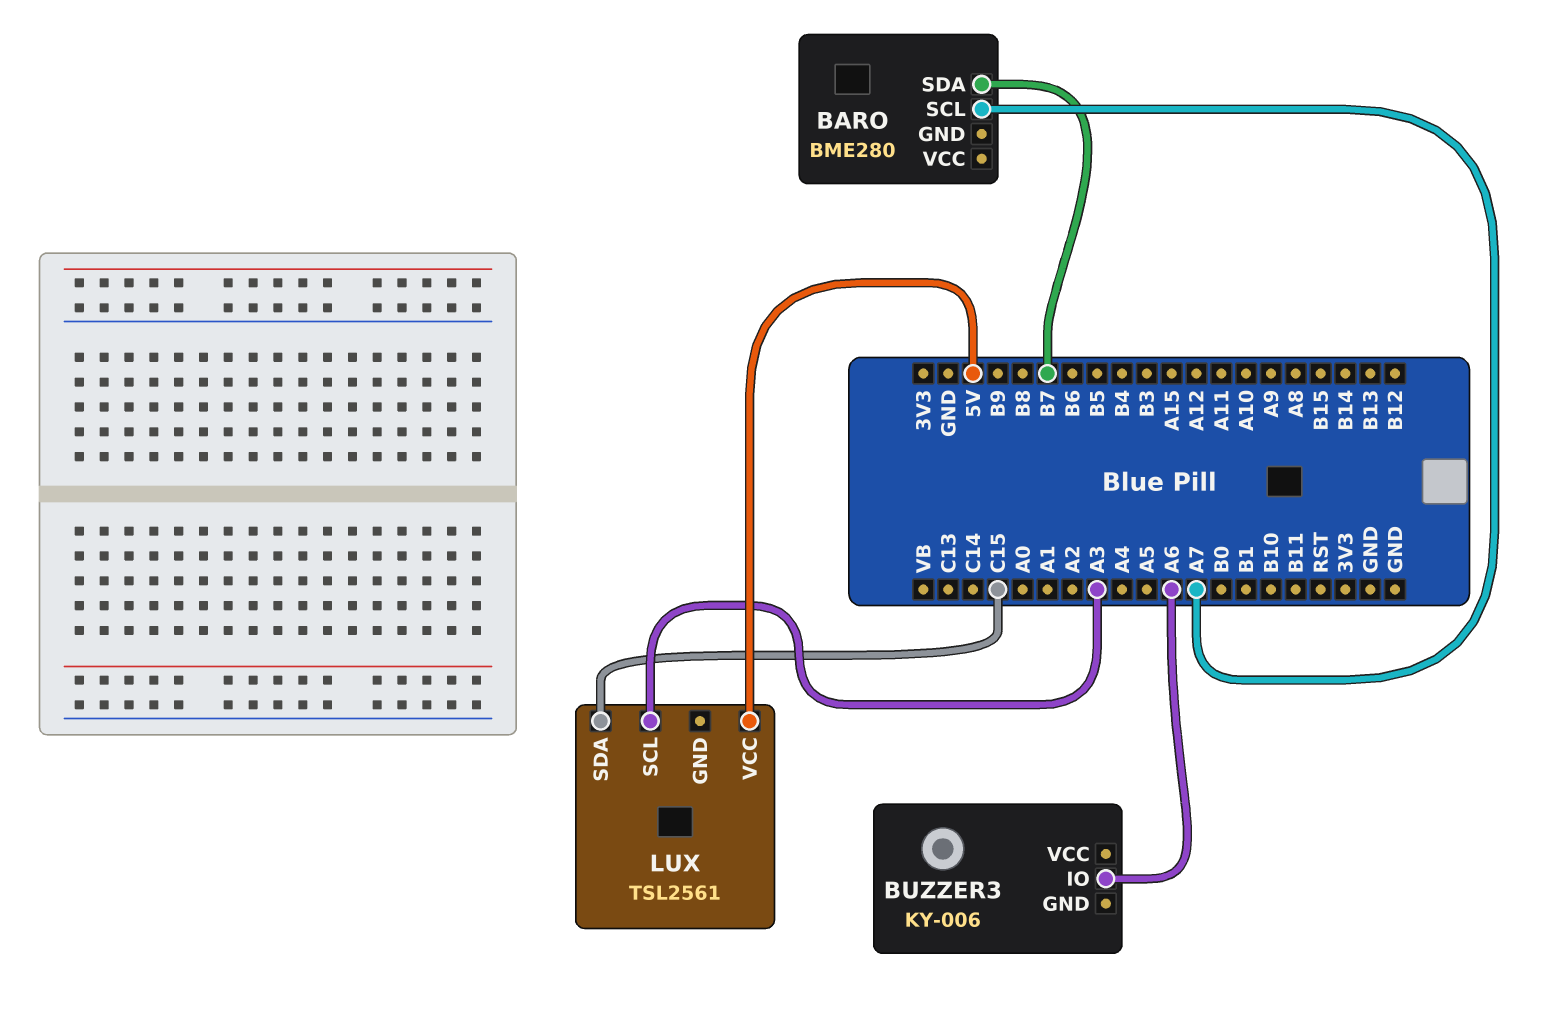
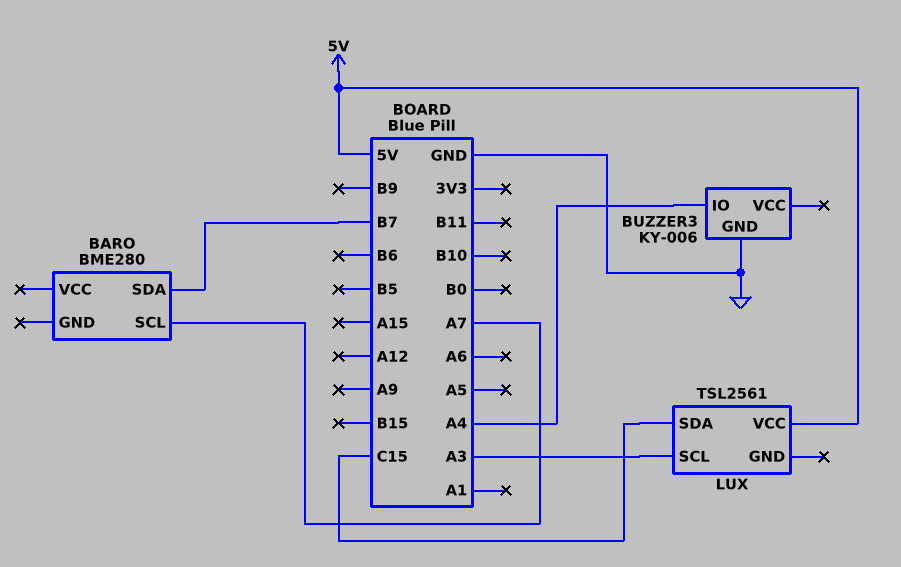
BUZZER3 pin GND: none -> GND
BUZZER3 pin IO: A6 -> A4

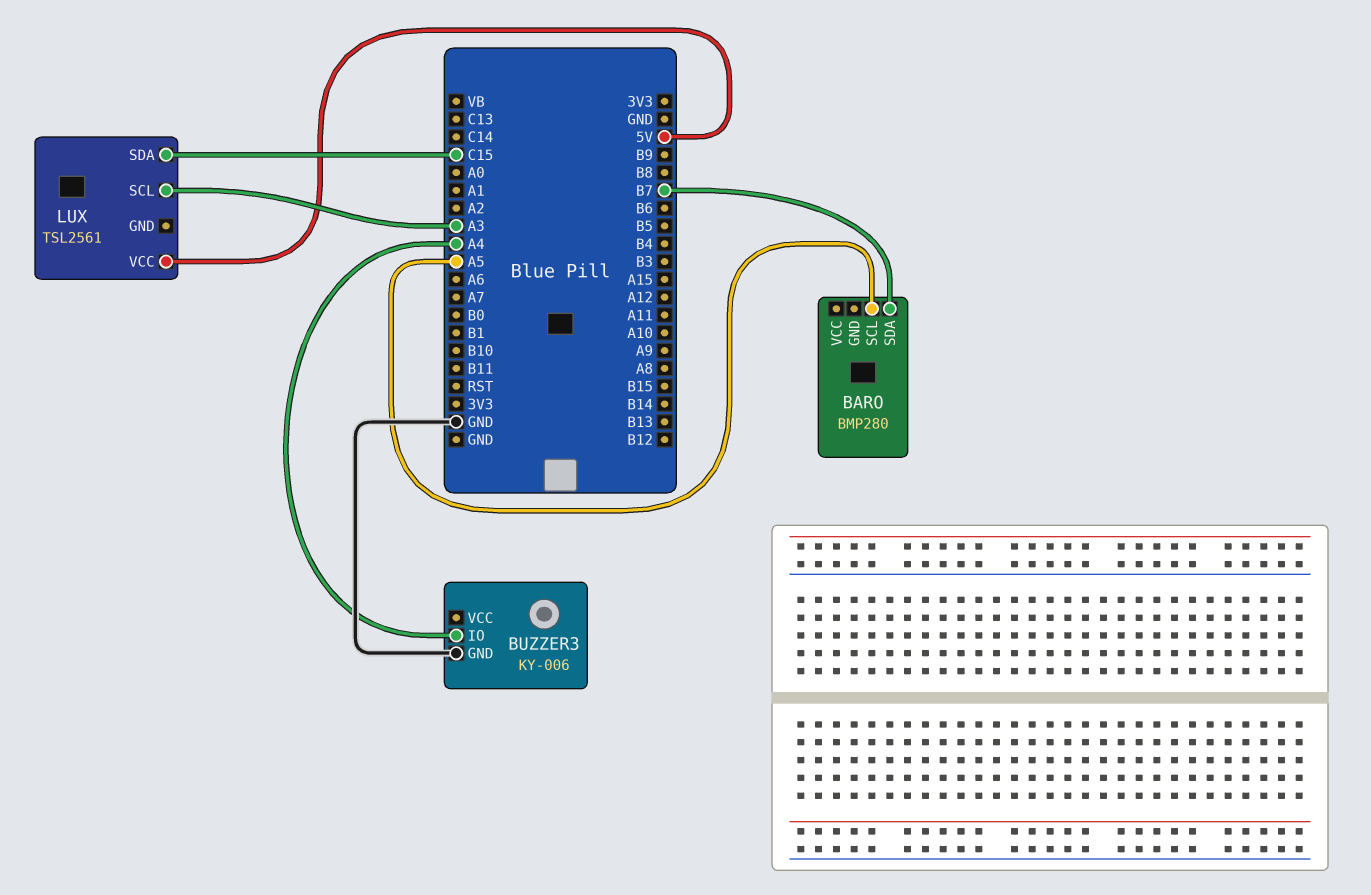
BARO: BME280 -> BMP280
BARO pin SCL: A7 -> A5

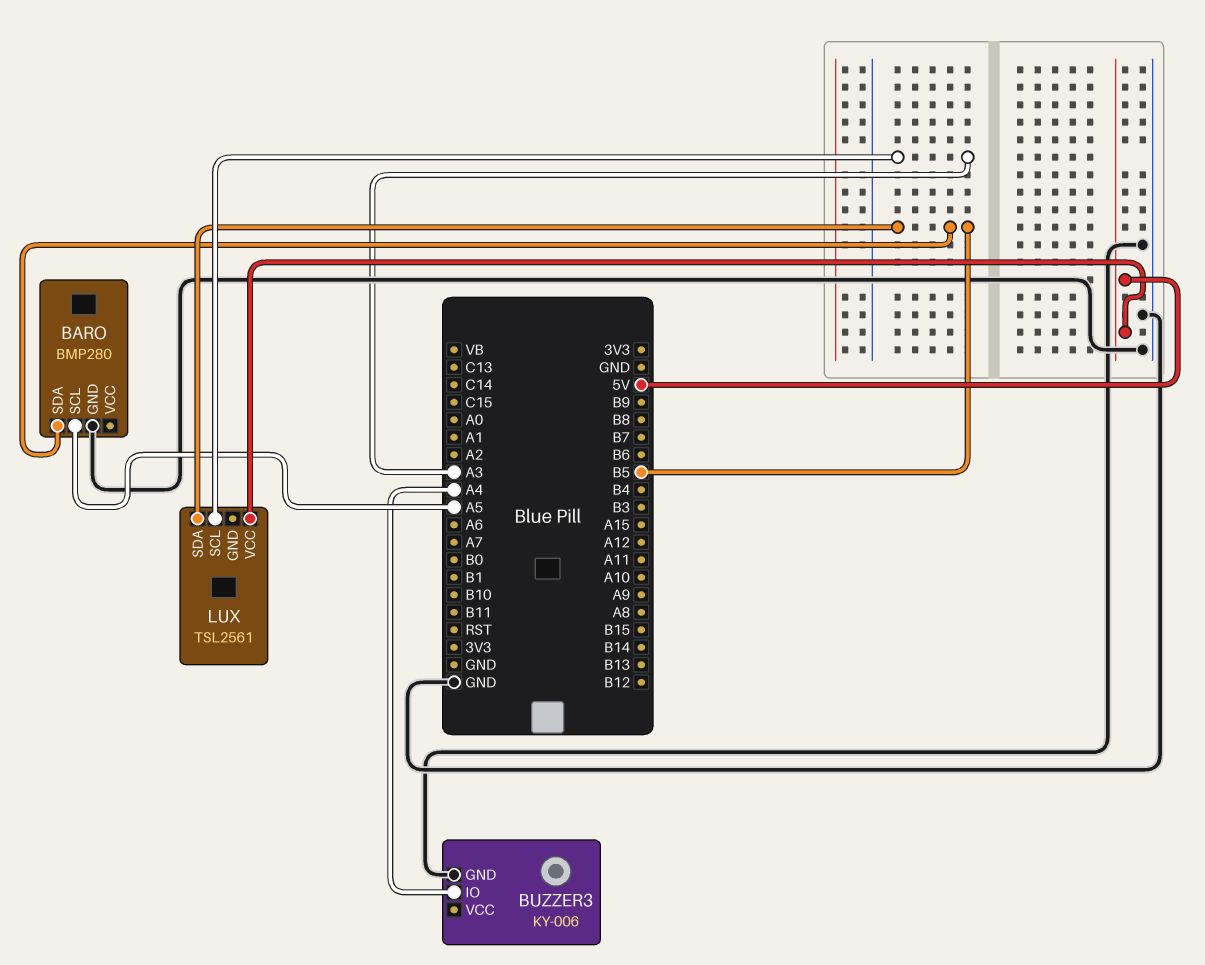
BARO pin GND: none -> GND
BARO pin SDA: B7 -> B5
LUX pin SDA: C15 -> B5

